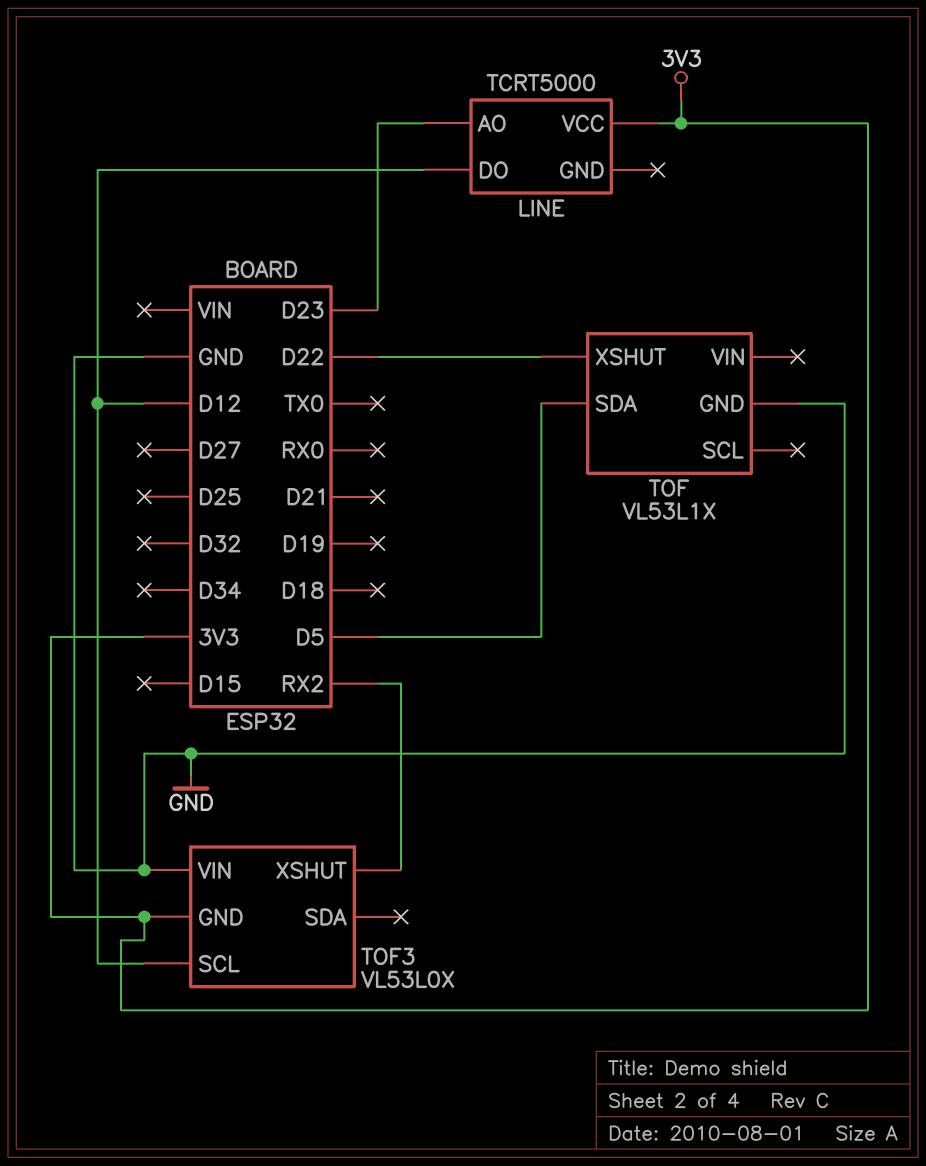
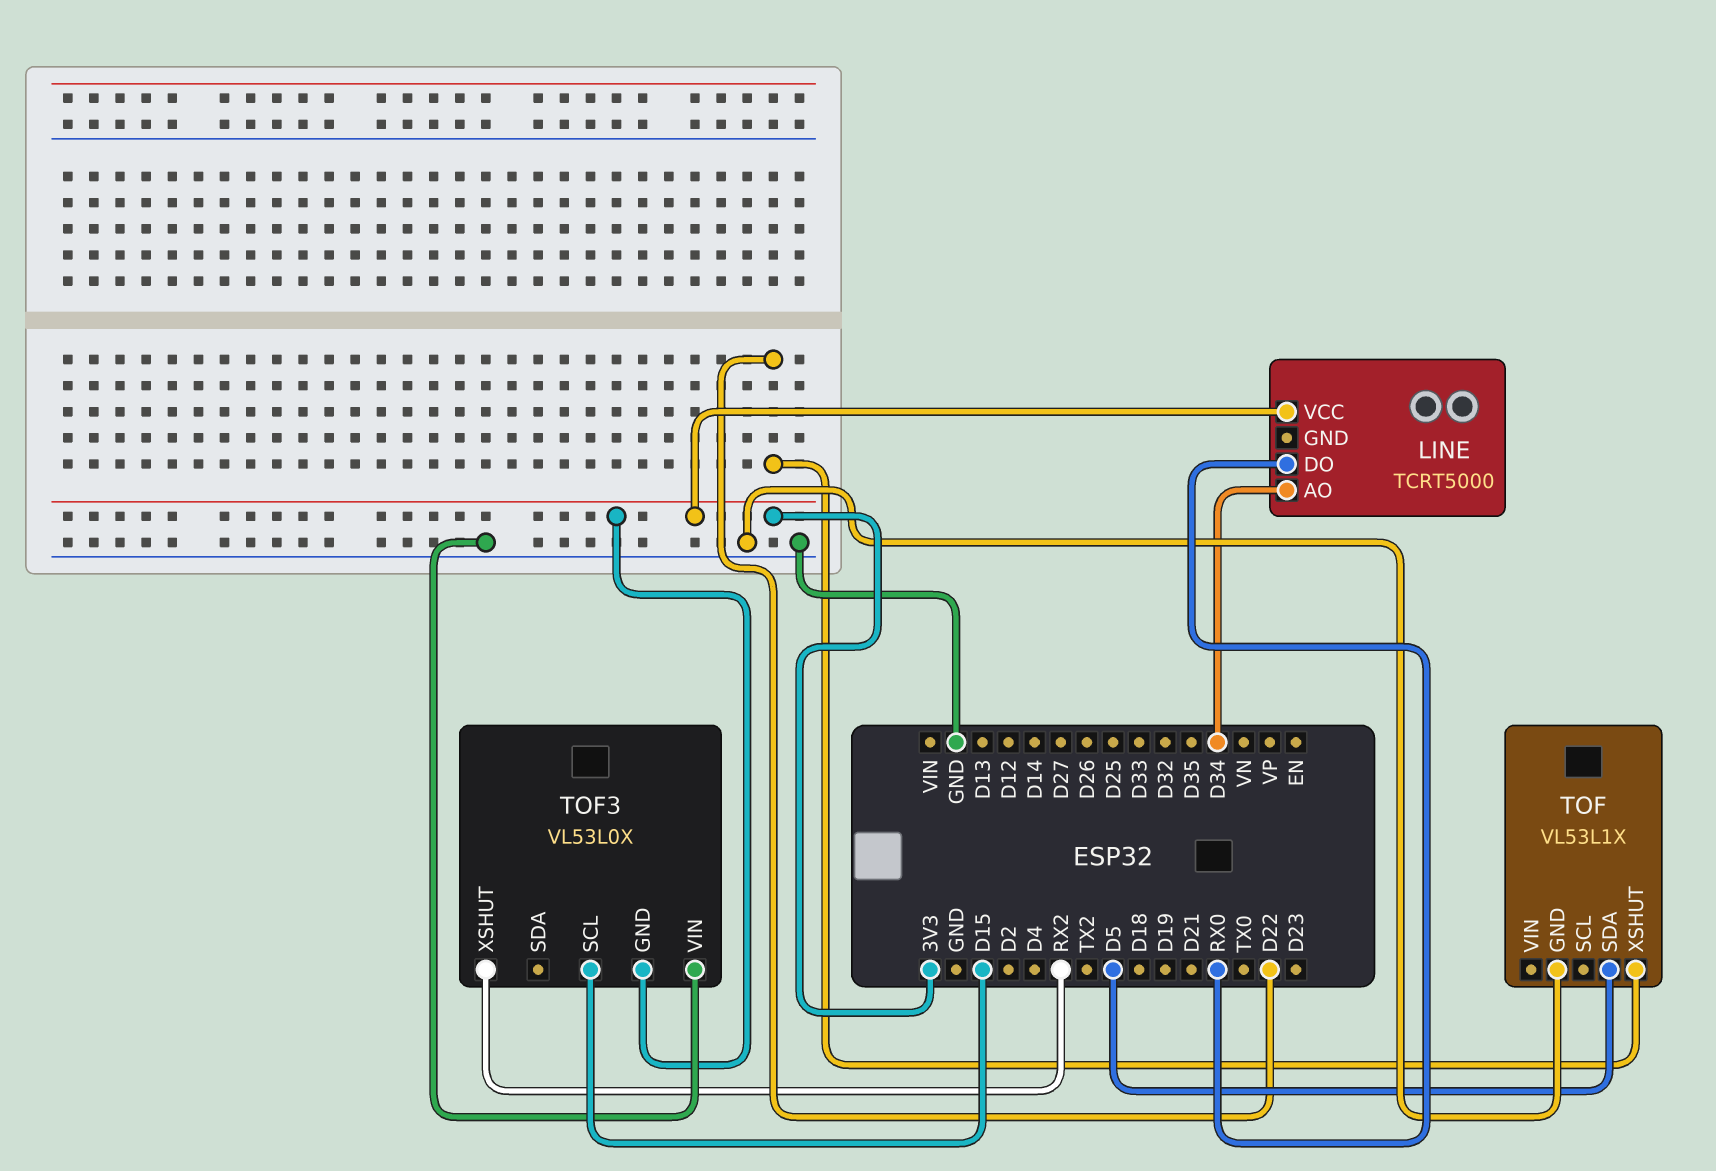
LINE pin AO: D23 -> D34
LINE pin DO: D12 -> RX0
TOF3 pin SCL: D12 -> D15

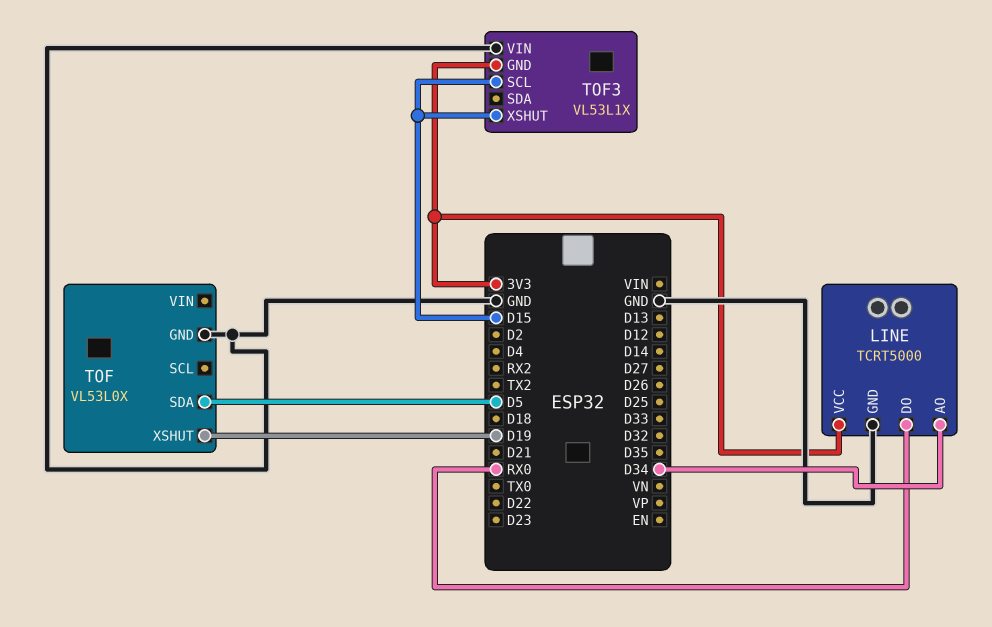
LINE pin GND: none -> GND
TOF: VL53L1X -> VL53L0X
TOF pin XSHUT: D22 -> D19
TOF3: VL53L0X -> VL53L1X
TOF3 pin XSHUT: RX2 -> D15

